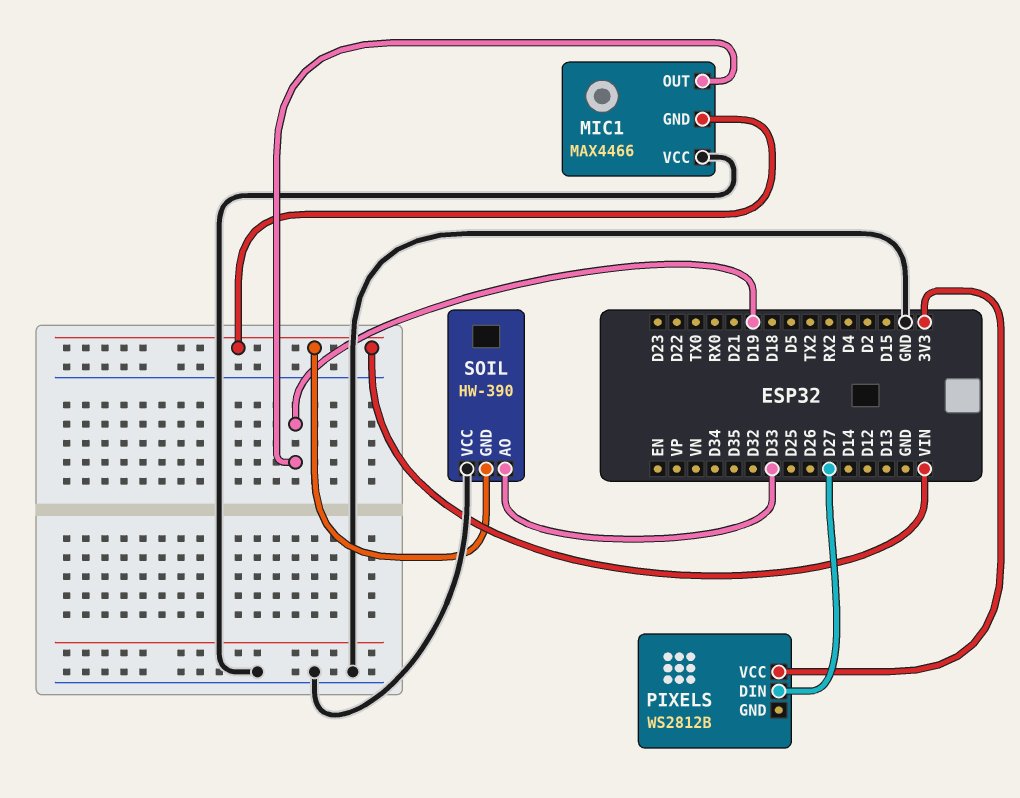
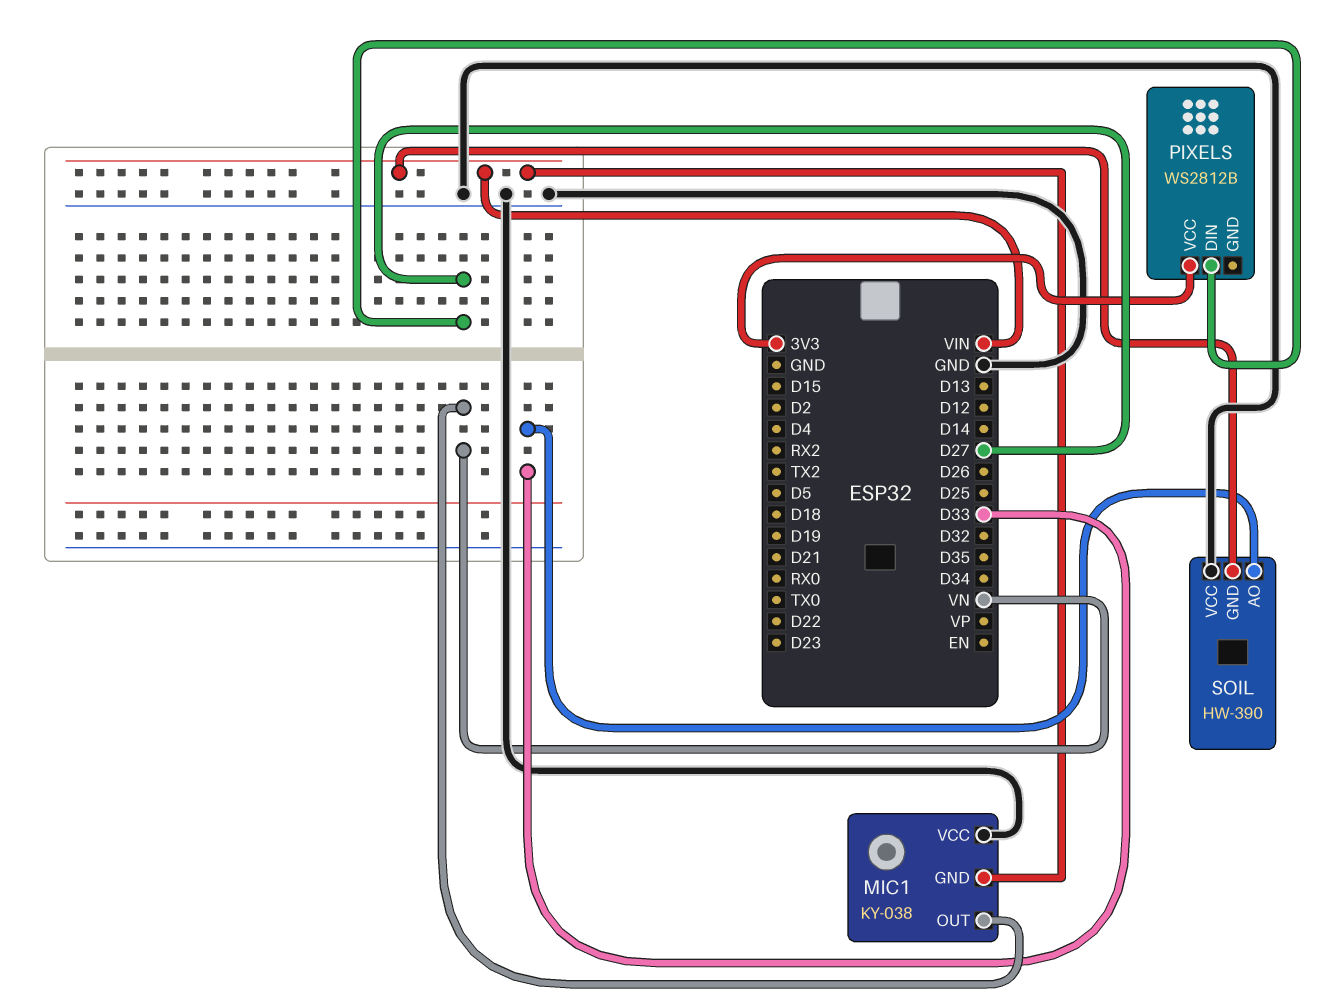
MIC1: MAX4466 -> KY-038
MIC1 pin OUT: D19 -> VN

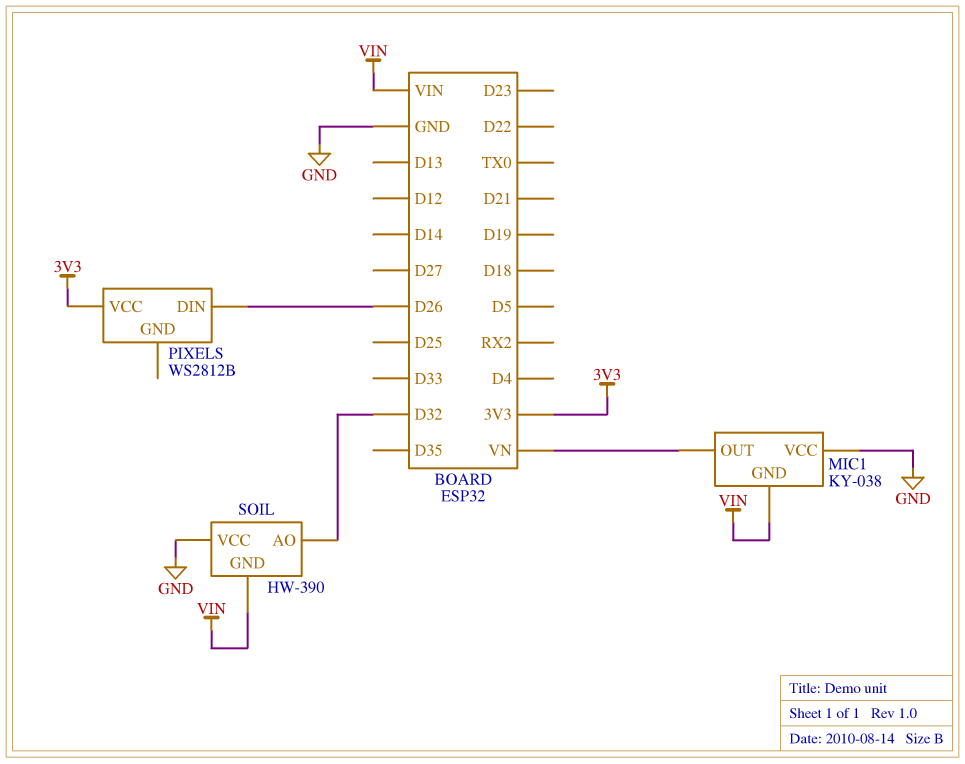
PIXELS pin DIN: D27 -> D26
SOIL pin AO: D33 -> D32

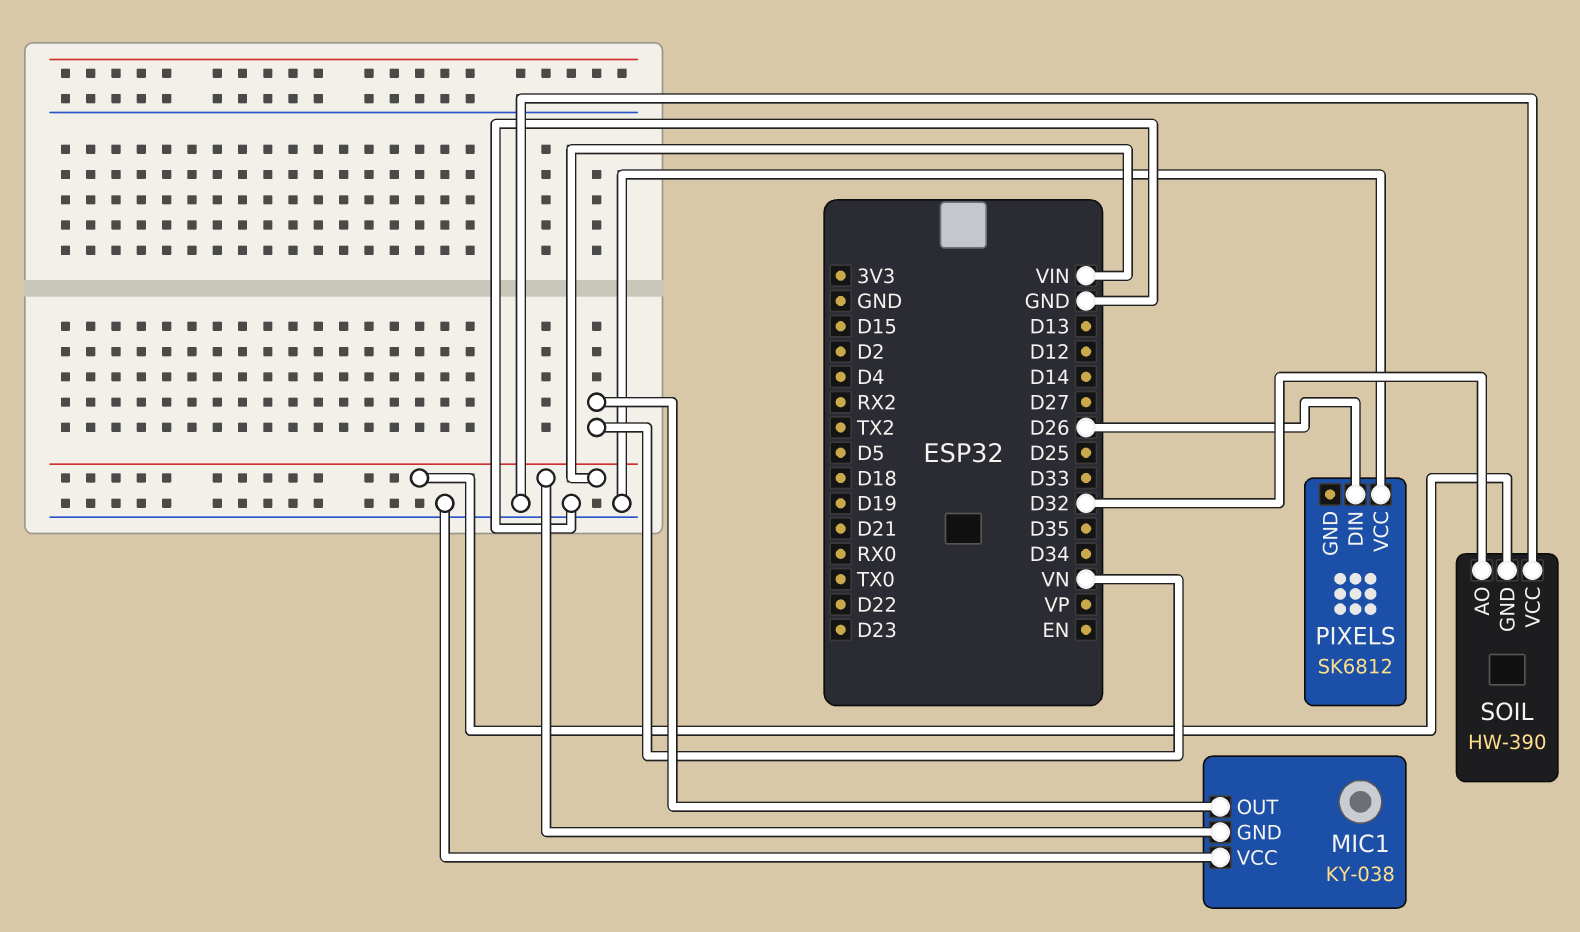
PIXELS: WS2812B -> SK6812
PIXELS pin VCC: 3V3 -> GND

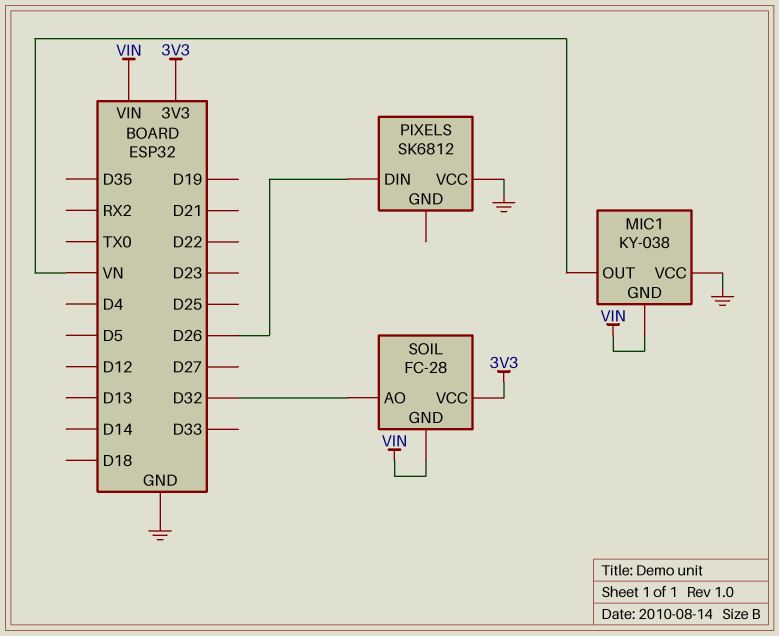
SOIL: HW-390 -> FC-28
SOIL pin VCC: GND -> 3V3

